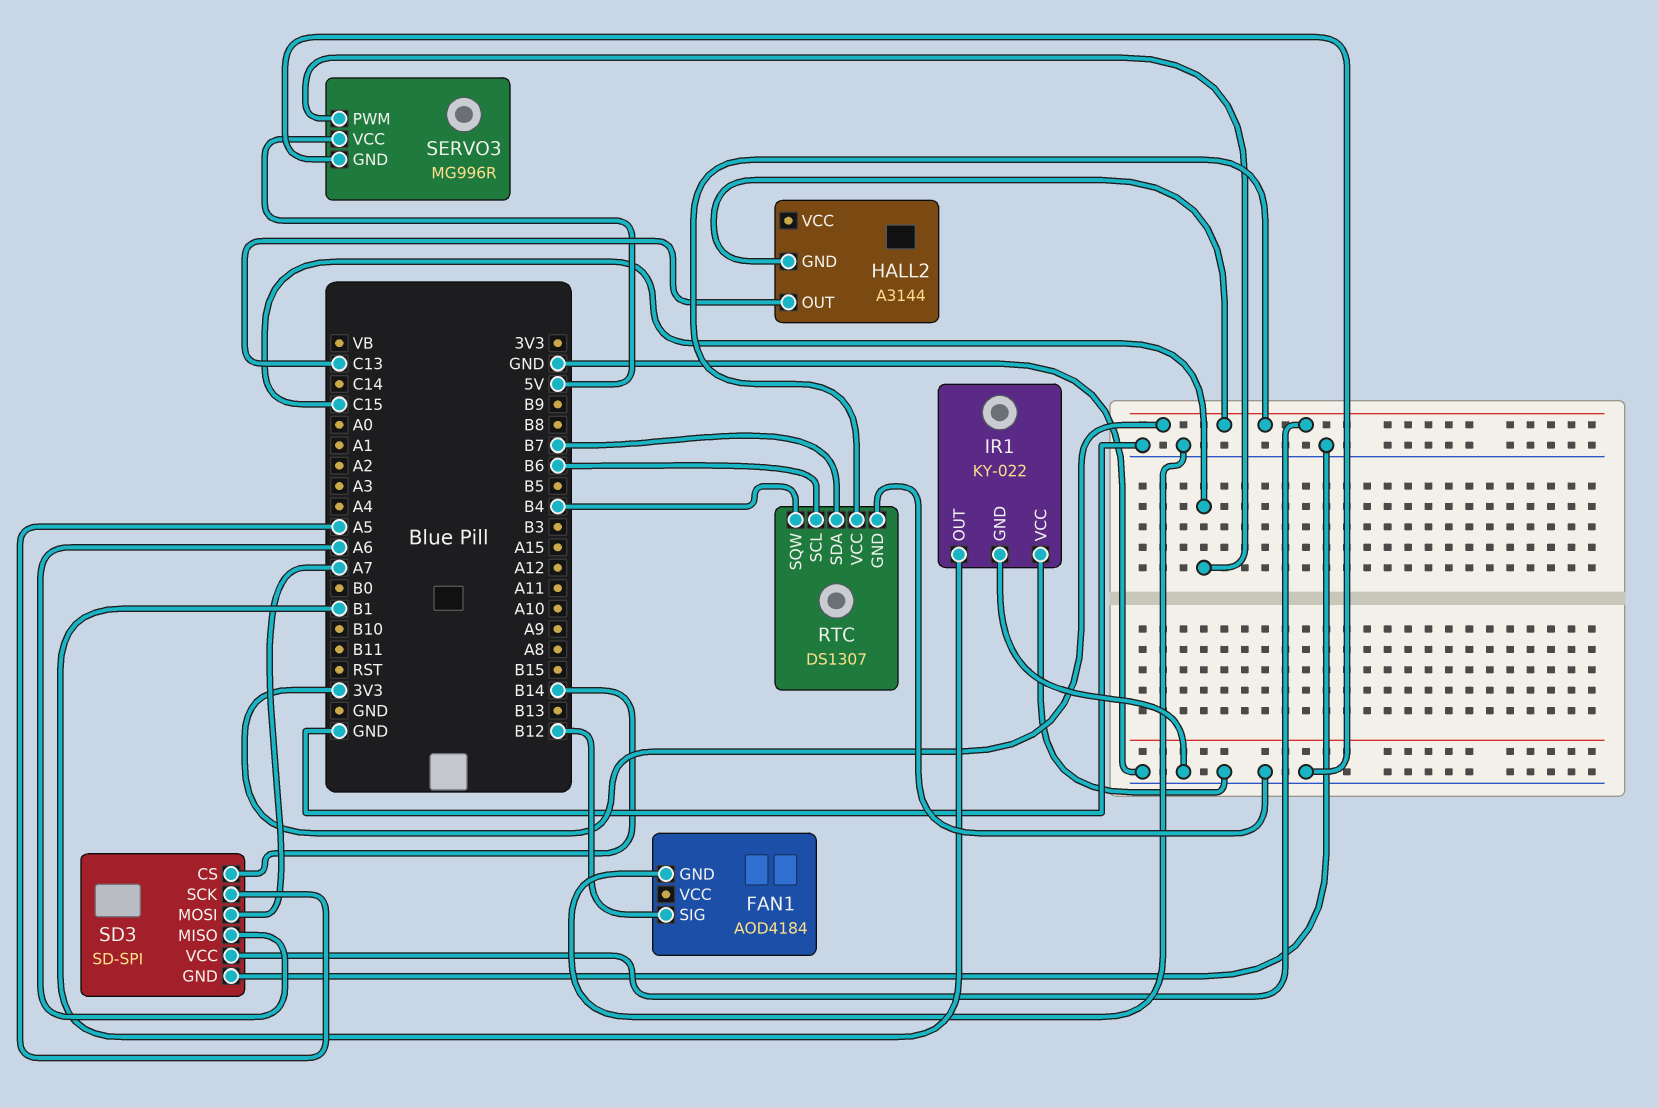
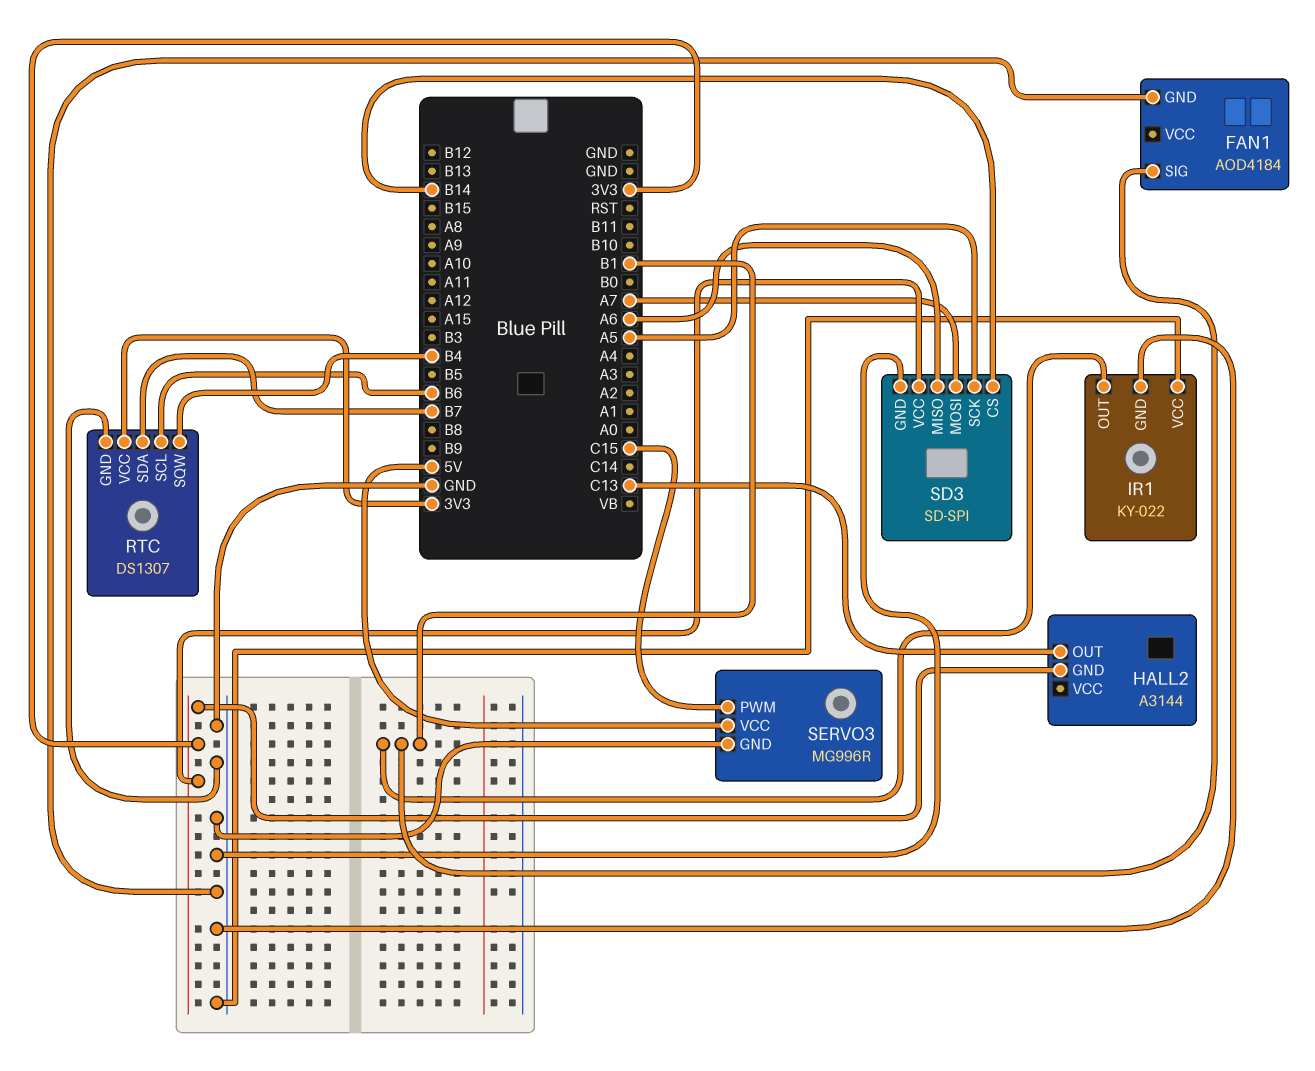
FAN1 pin SIG: B12 -> B1

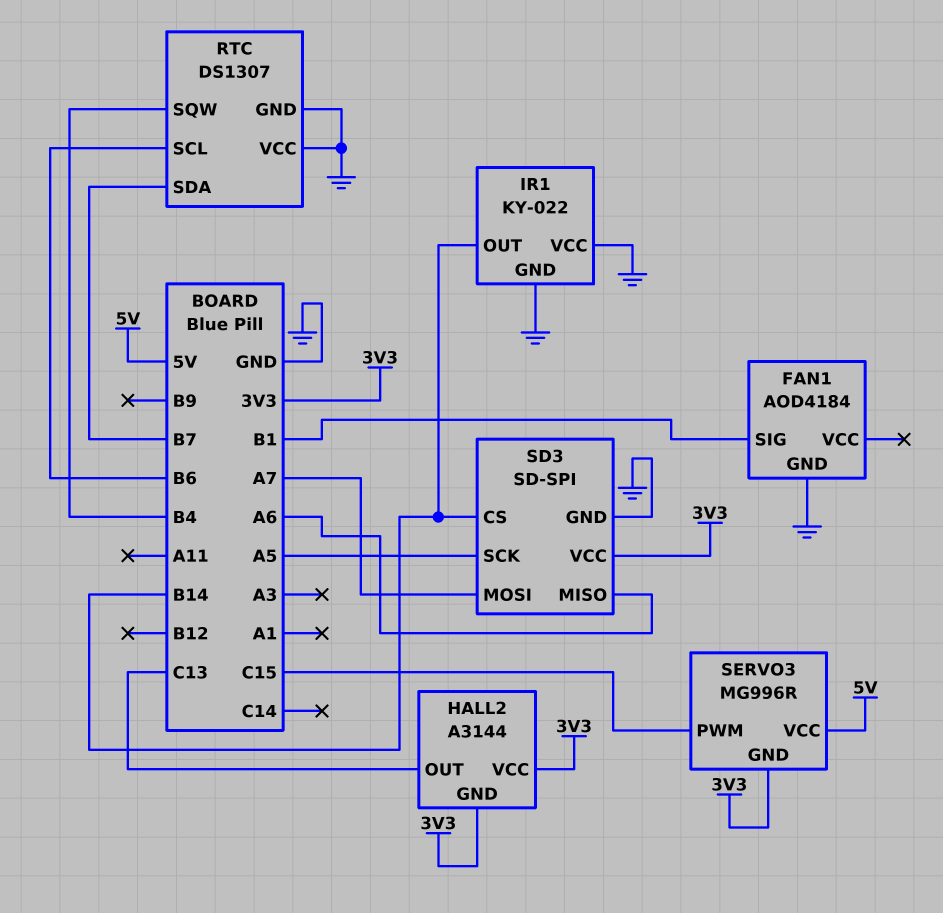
HALL2 pin VCC: none -> 3V3
IR1 pin OUT: B1 -> B14
RTC pin VCC: 3V3 -> GND
SERVO3 pin GND: GND -> 3V3

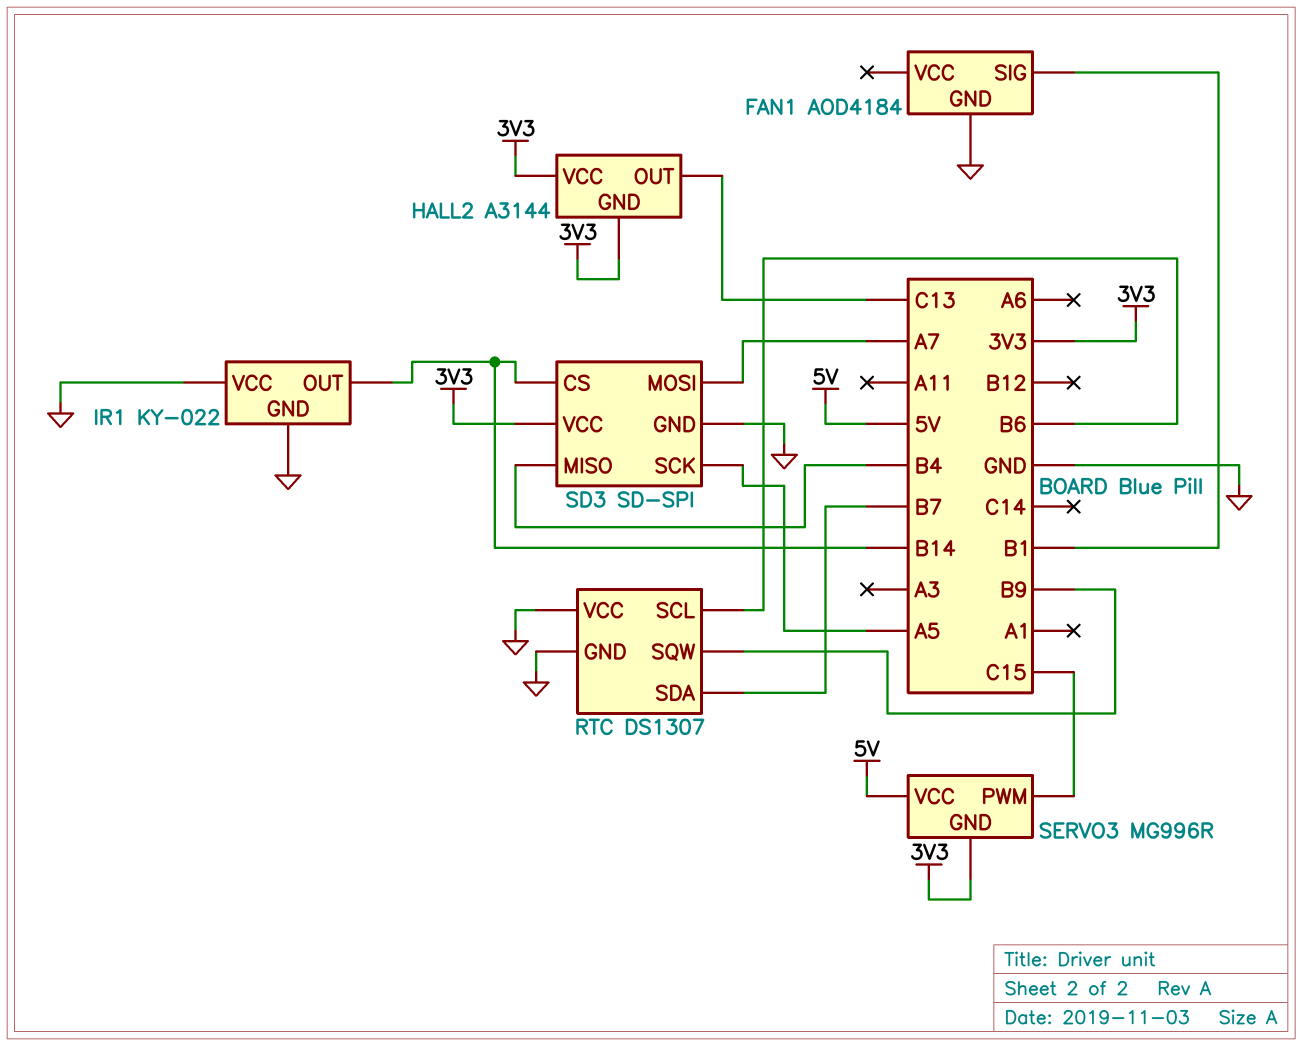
RTC pin SQW: B4 -> B9
SD3 pin MISO: A6 -> B4

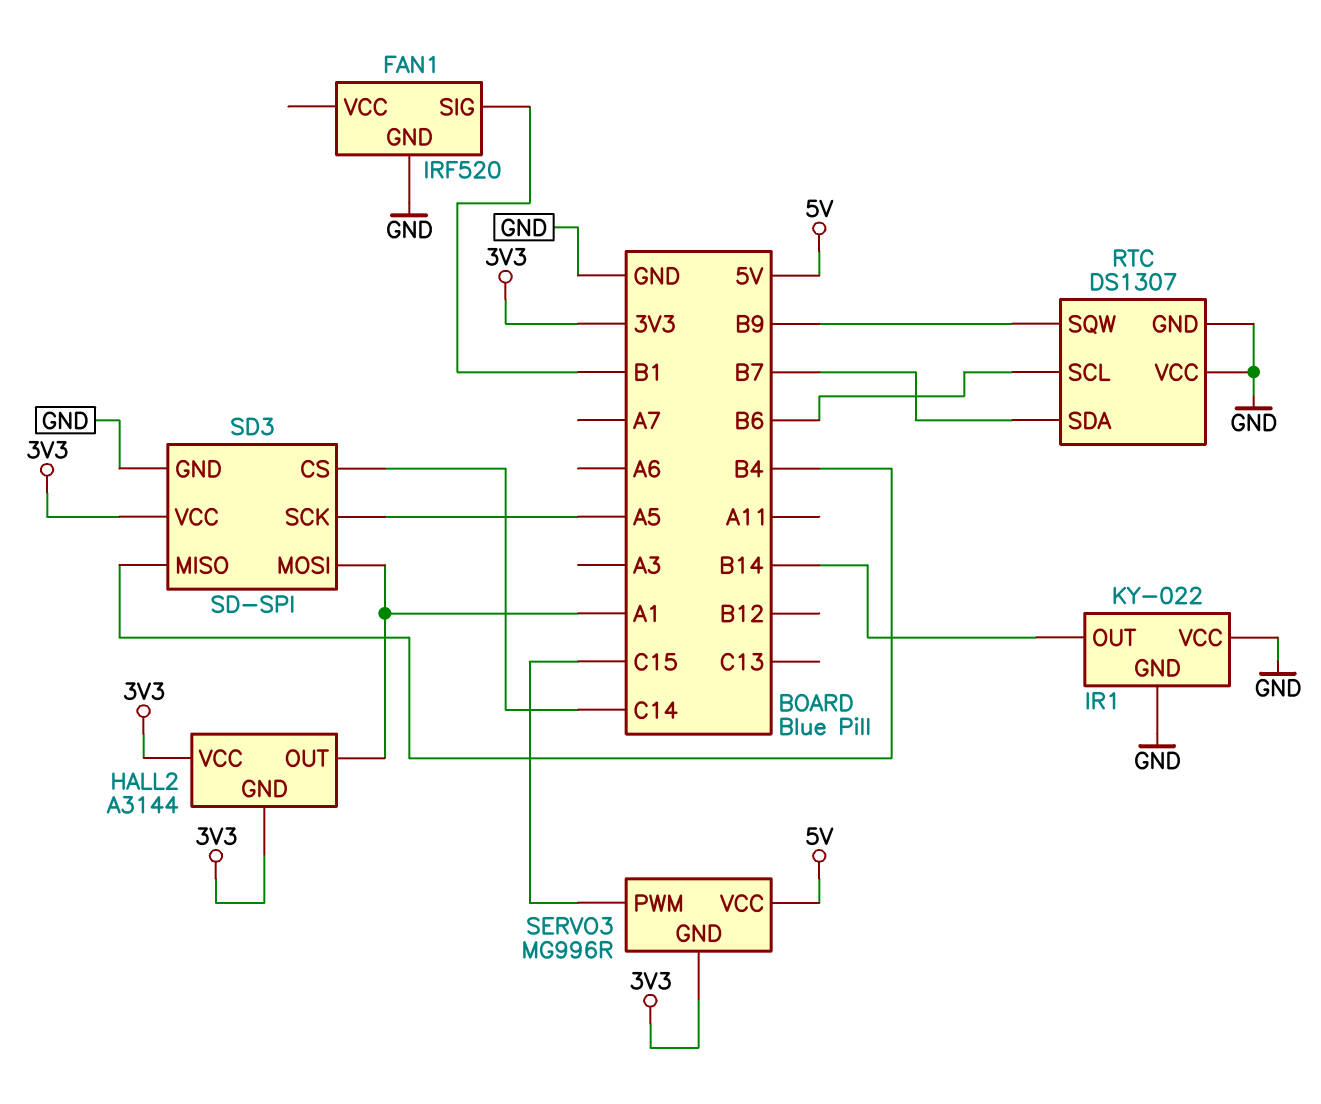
FAN1: AOD4184 -> IRF520
HALL2 pin OUT: C13 -> A1
SD3 pin CS: B14 -> C14
SD3 pin MOSI: A7 -> A1

